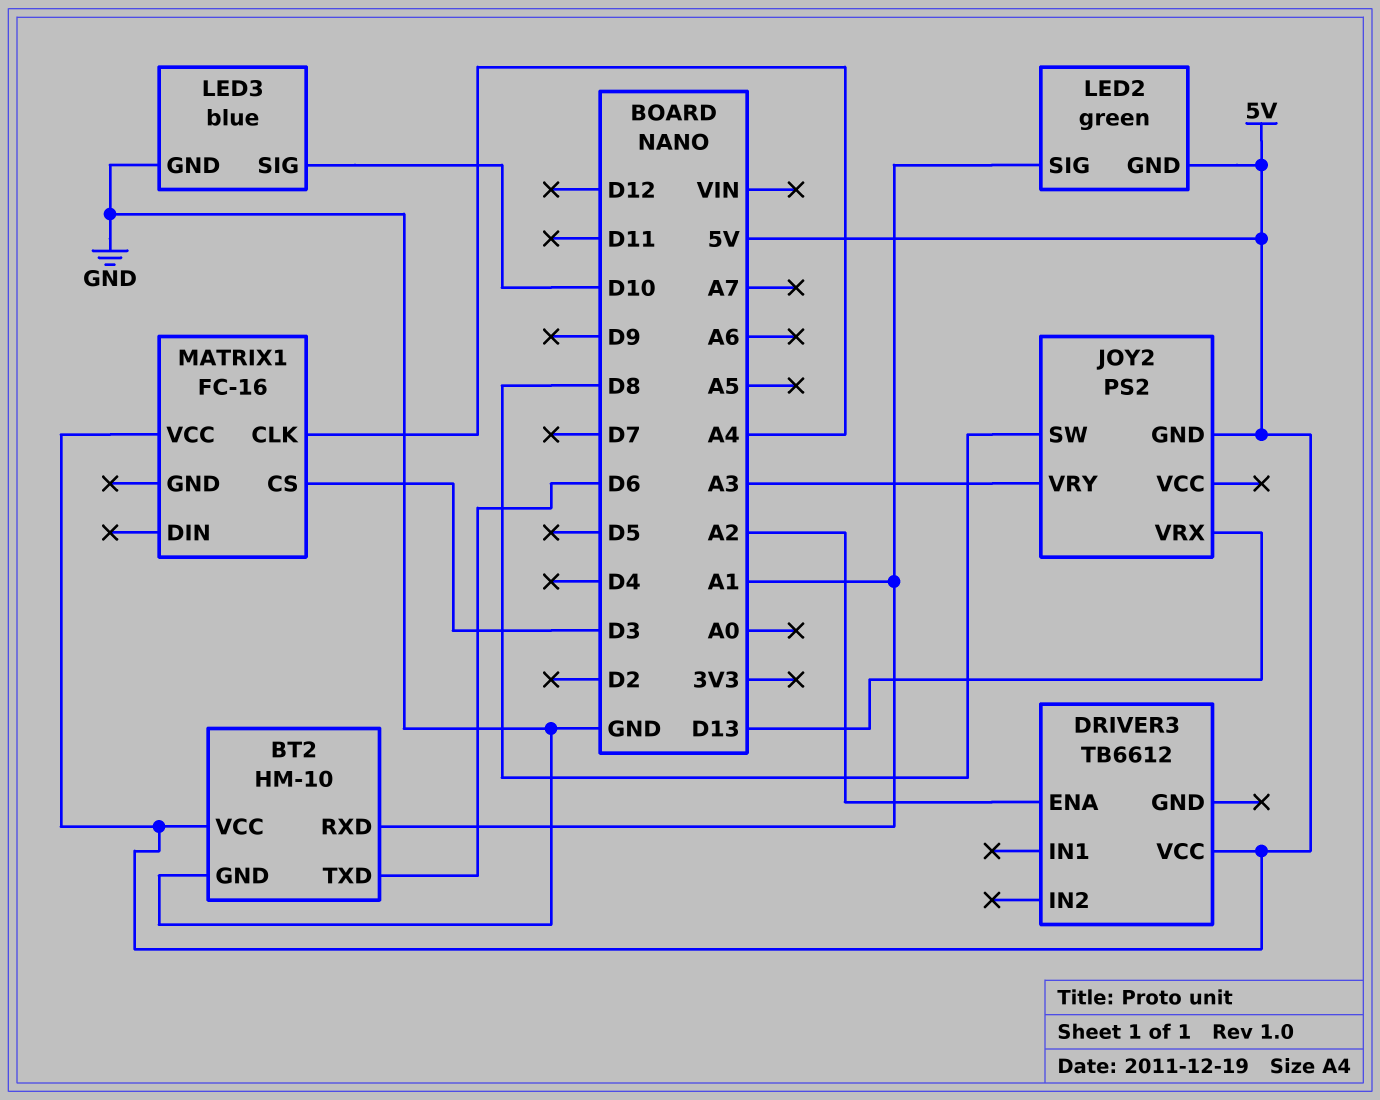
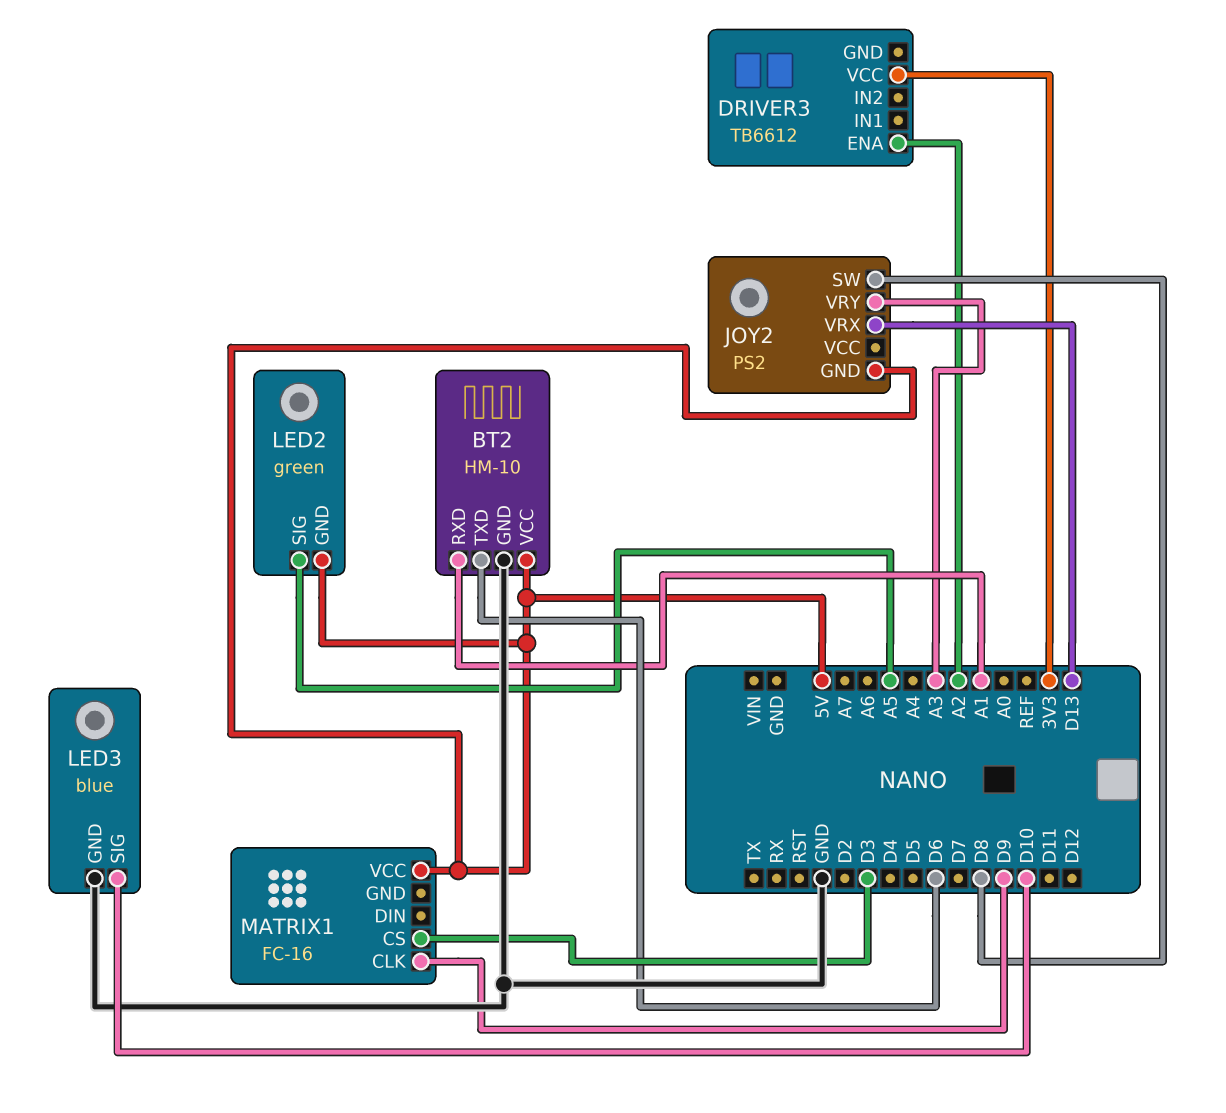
DRIVER3 pin VCC: 5V -> 3V3
LED2 pin SIG: A1 -> A5
MATRIX1 pin CLK: A4 -> D9

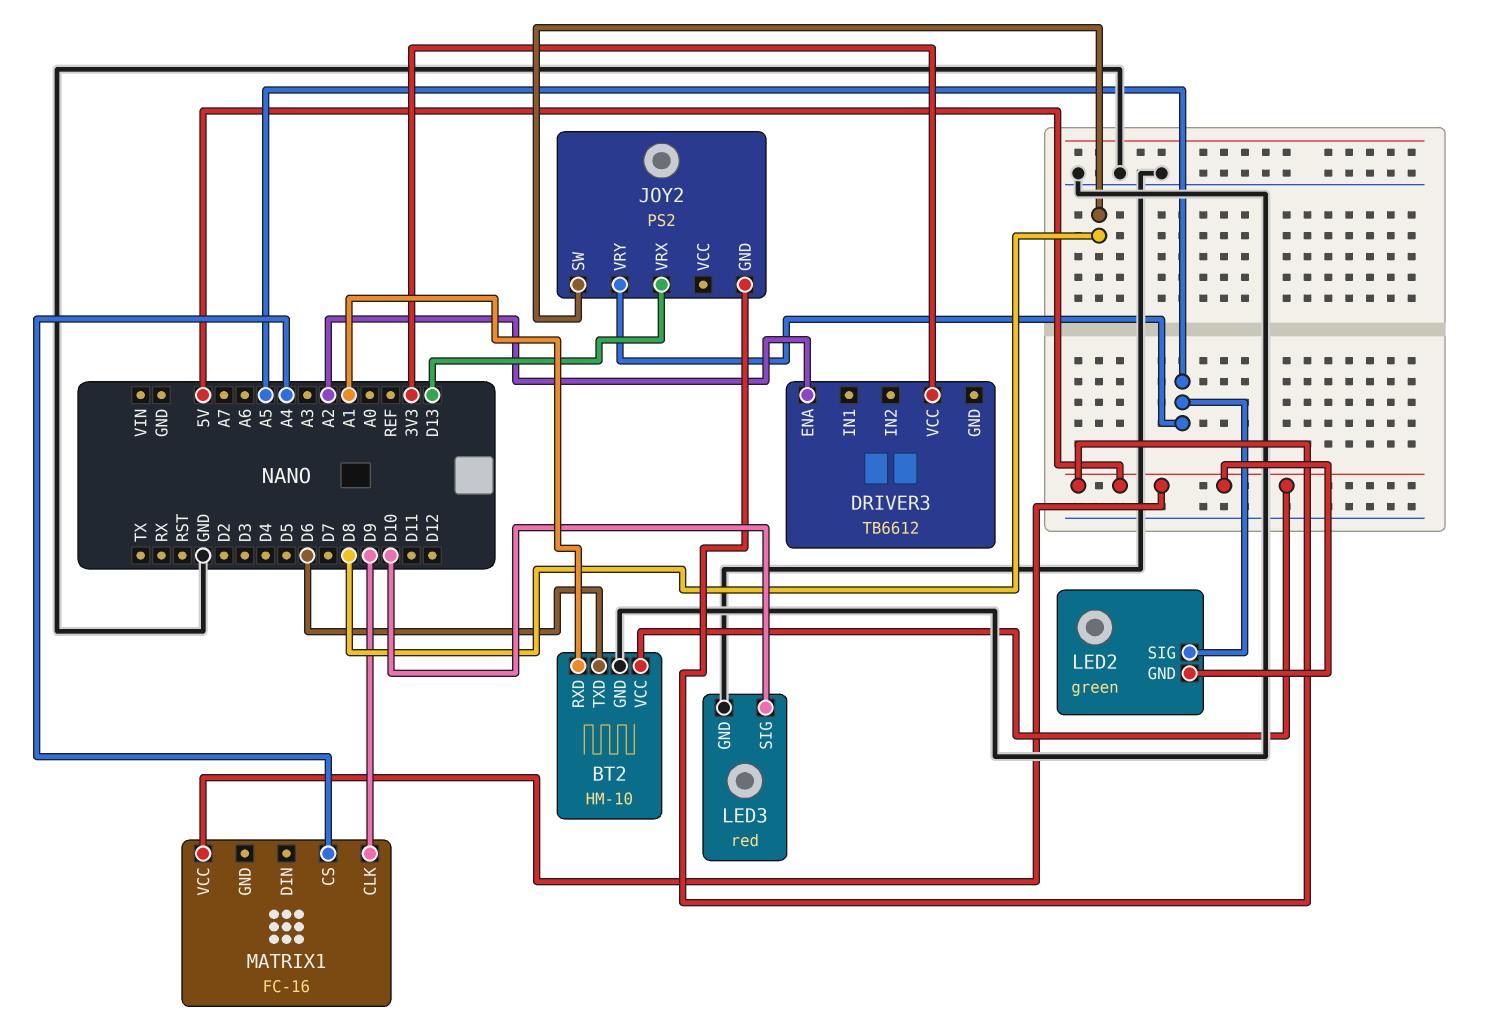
JOY2 pin VRY: A3 -> A5
LED3: blue -> red
MATRIX1 pin CS: D3 -> A4

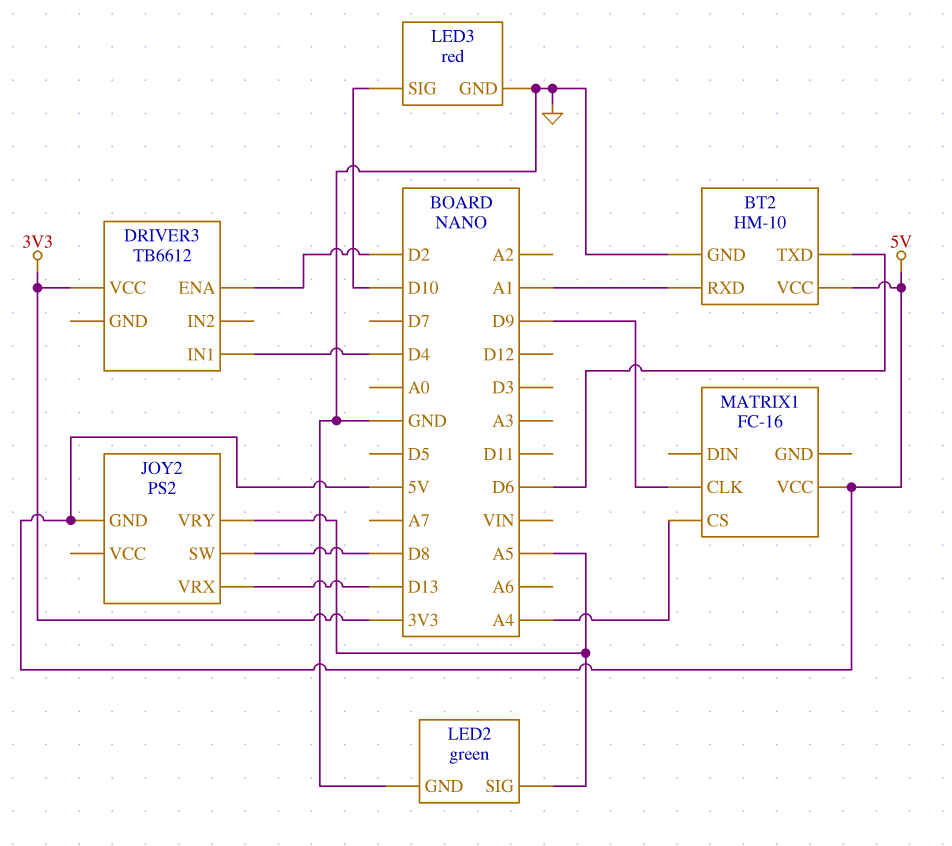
DRIVER3 pin ENA: A2 -> D2
DRIVER3 pin IN1: none -> D4
LED2 pin GND: 5V -> GND

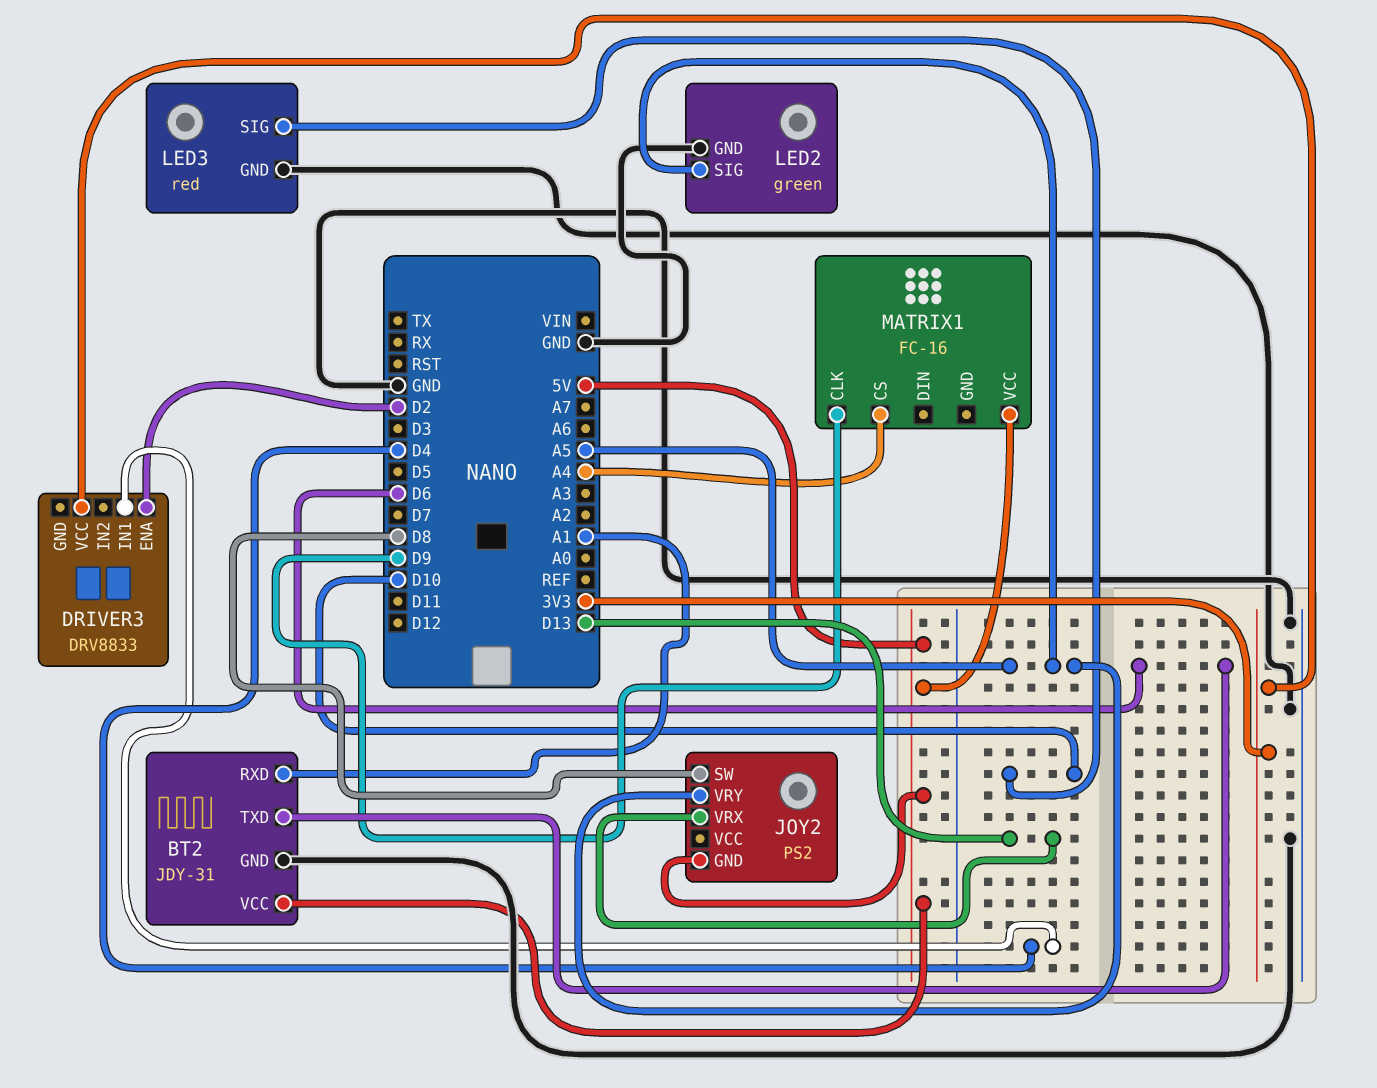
BT2: HM-10 -> JDY-31
DRIVER3: TB6612 -> DRV8833

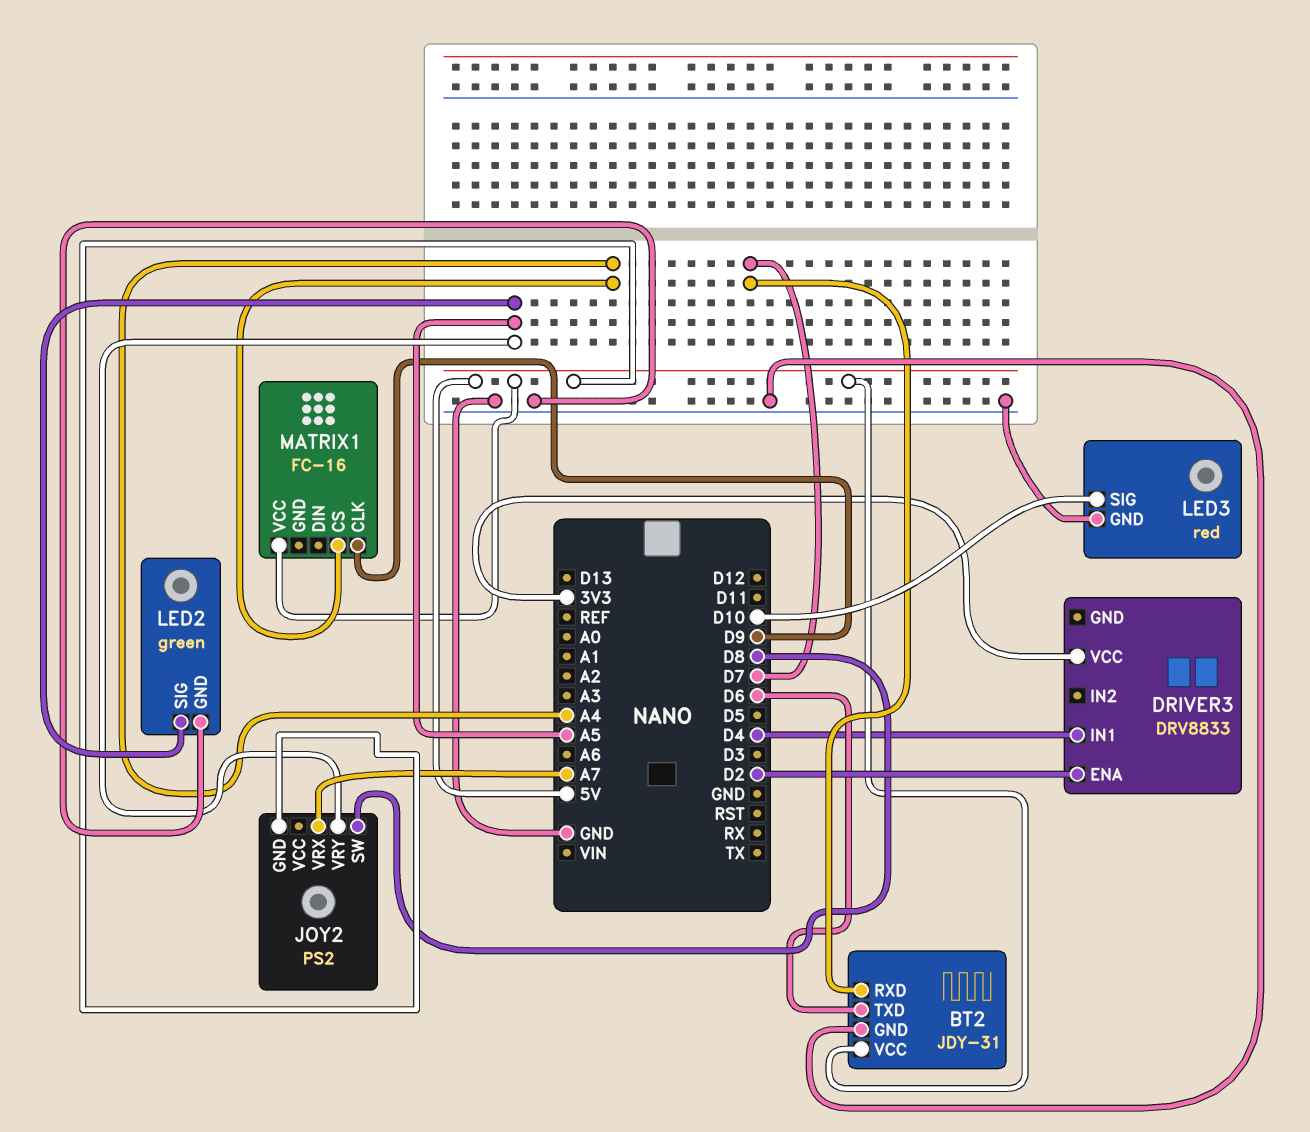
BT2 pin RXD: A1 -> D7
JOY2 pin VRX: D13 -> A7

